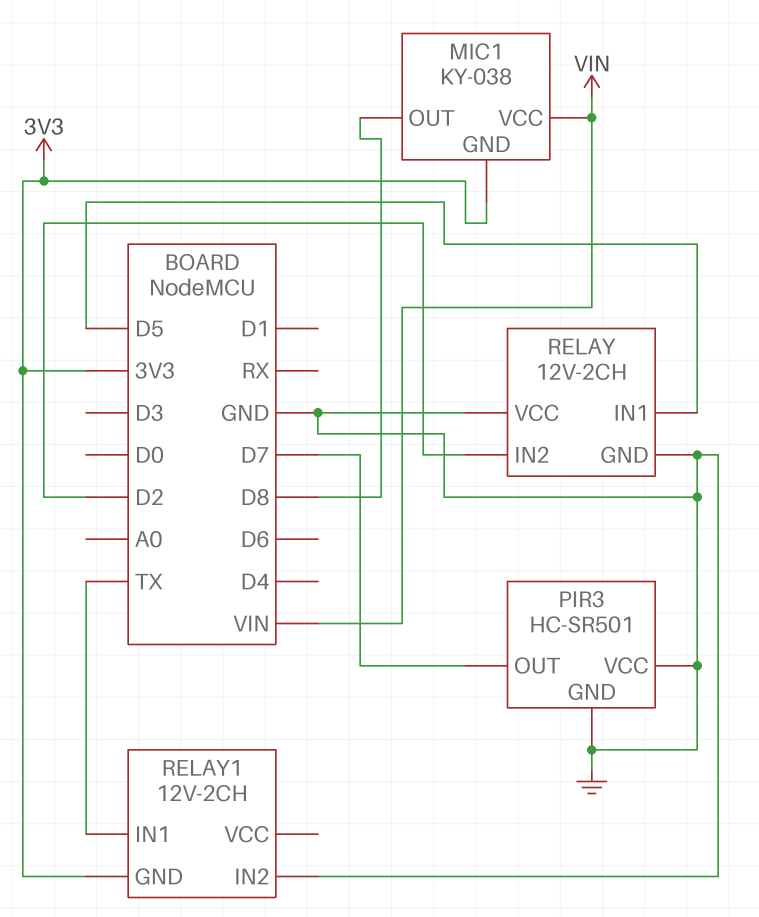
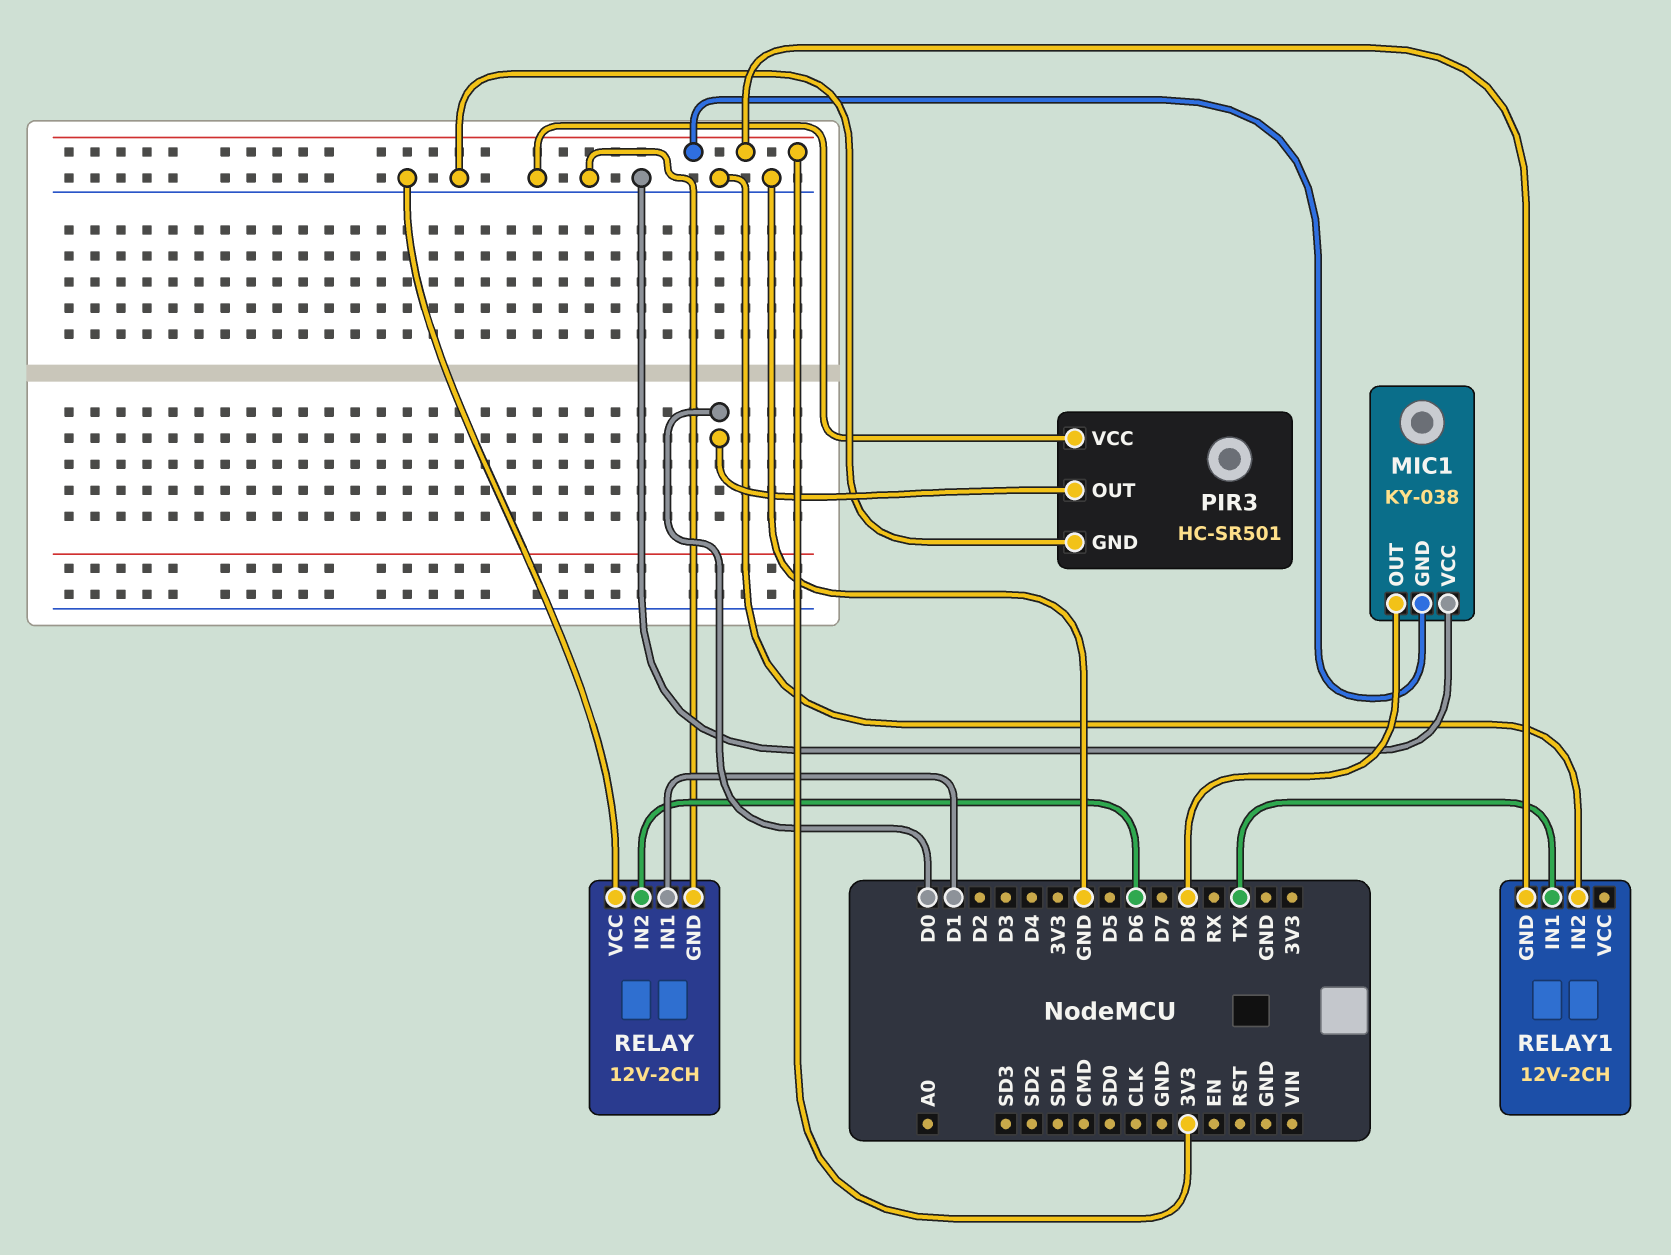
MIC1 pin VCC: VIN -> GND
PIR3 pin OUT: D7 -> D0
RELAY pin IN1: D5 -> D1
RELAY pin IN2: D2 -> D6

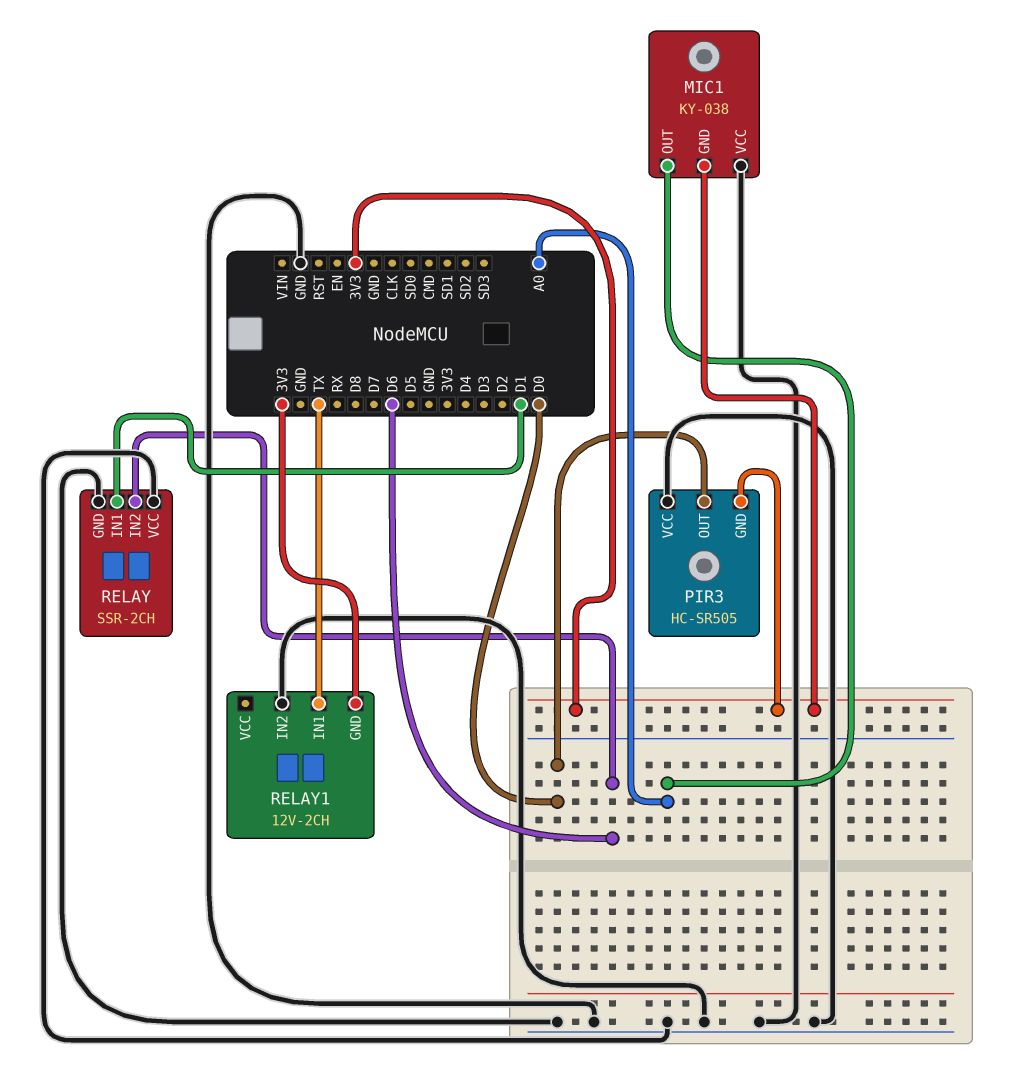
MIC1 pin OUT: D8 -> A0
PIR3: HC-SR501 -> HC-SR505
PIR3 pin GND: GND -> 3V3
RELAY: 12V-2CH -> SSR-2CH

